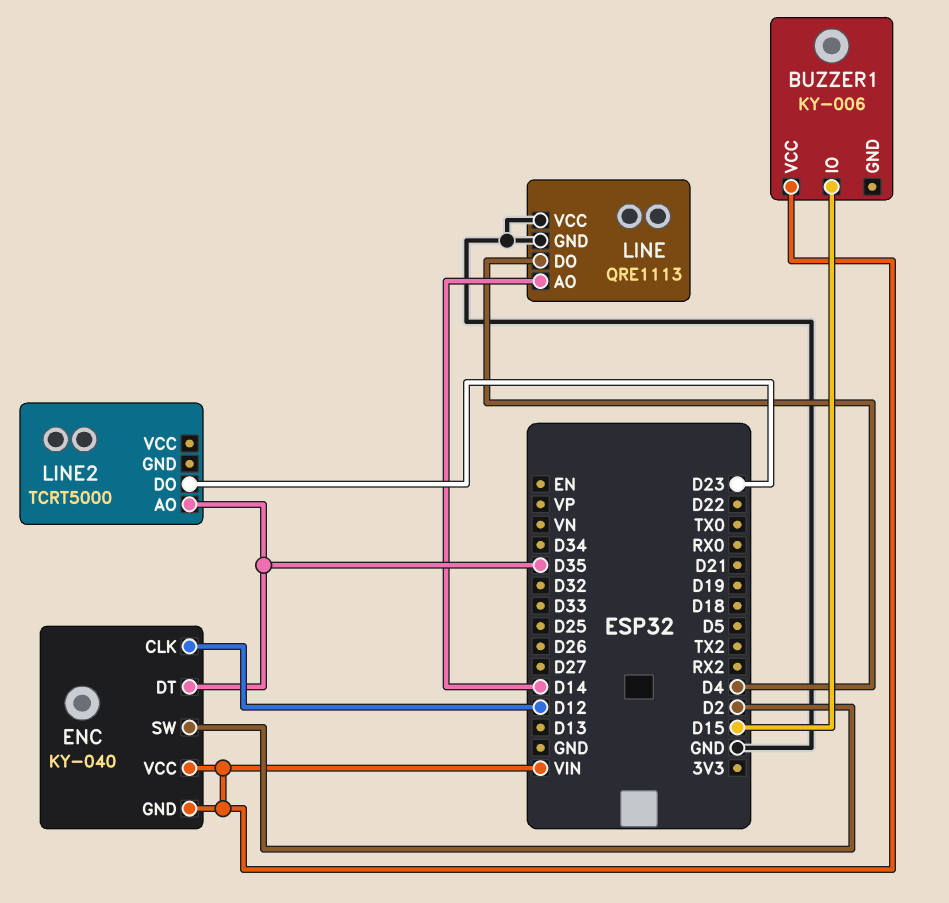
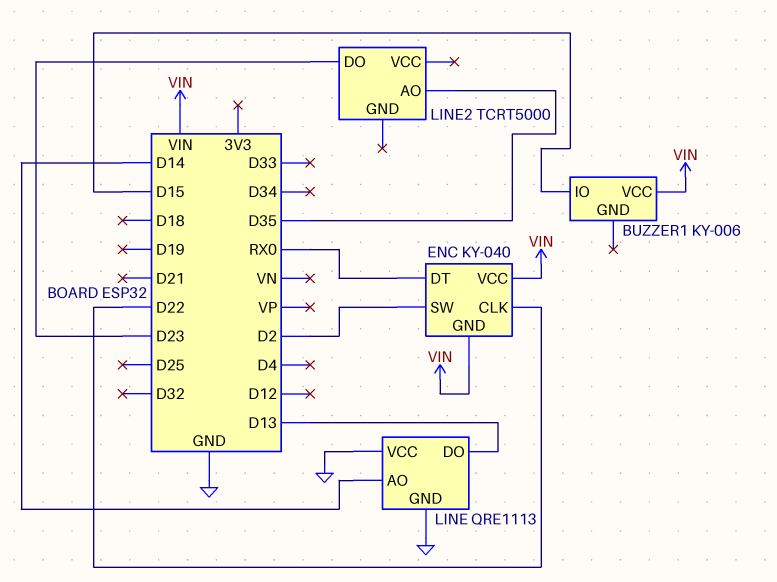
ENC pin CLK: D12 -> D22
ENC pin DT: D35 -> RX0
LINE pin DO: D4 -> D13

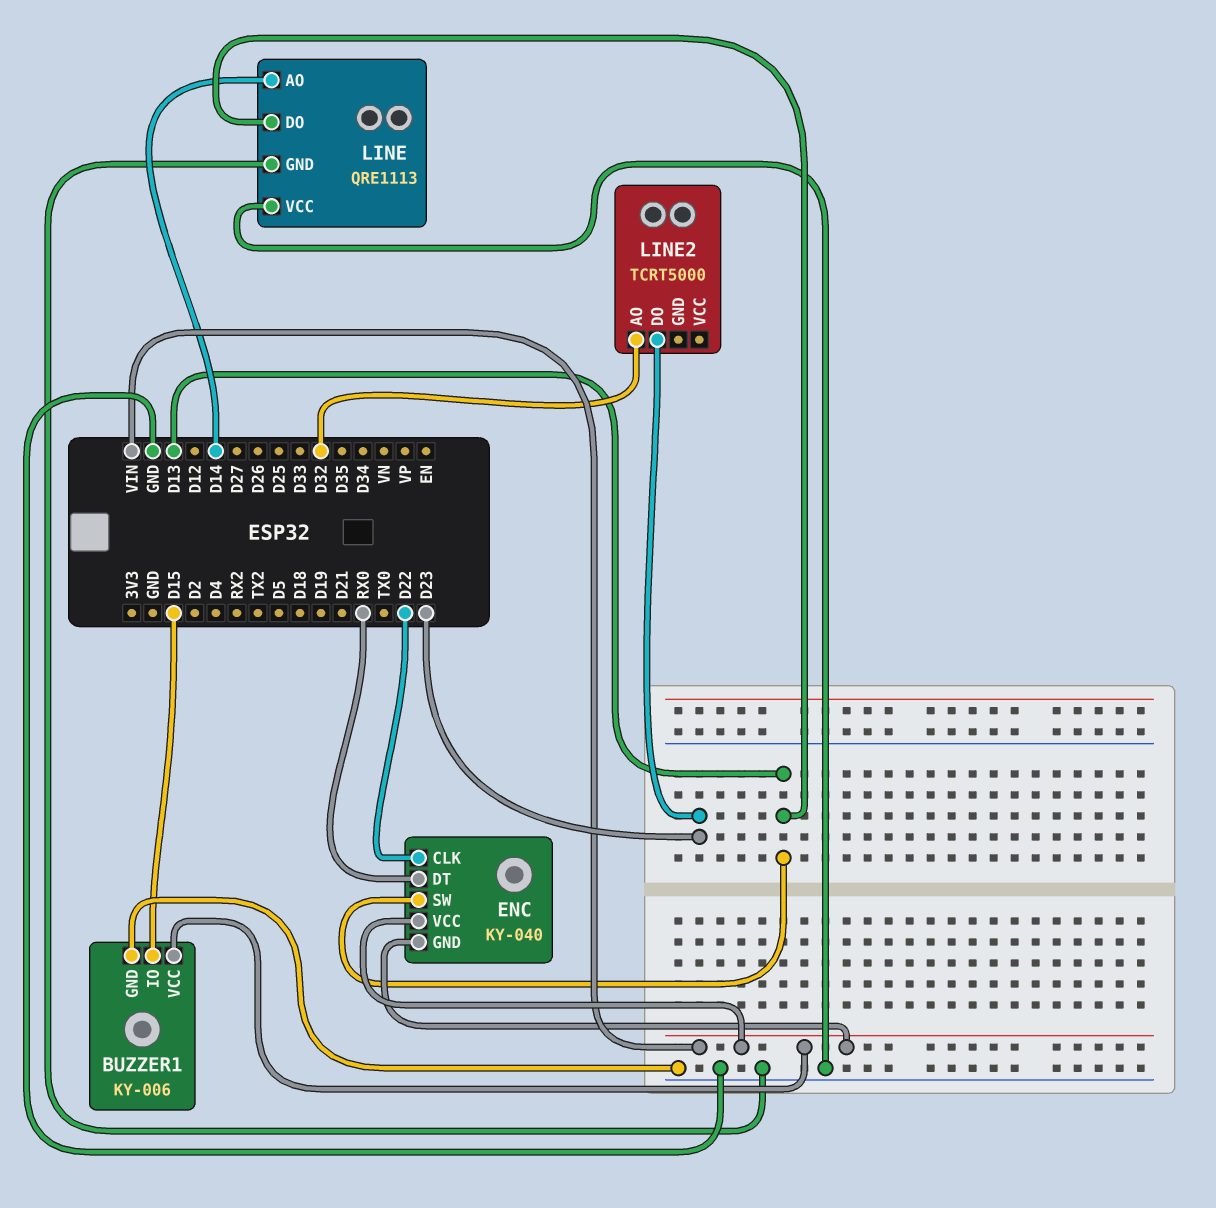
BUZZER1 pin GND: none -> GND
ENC pin SW: D2 -> D13
LINE2 pin AO: D35 -> D32

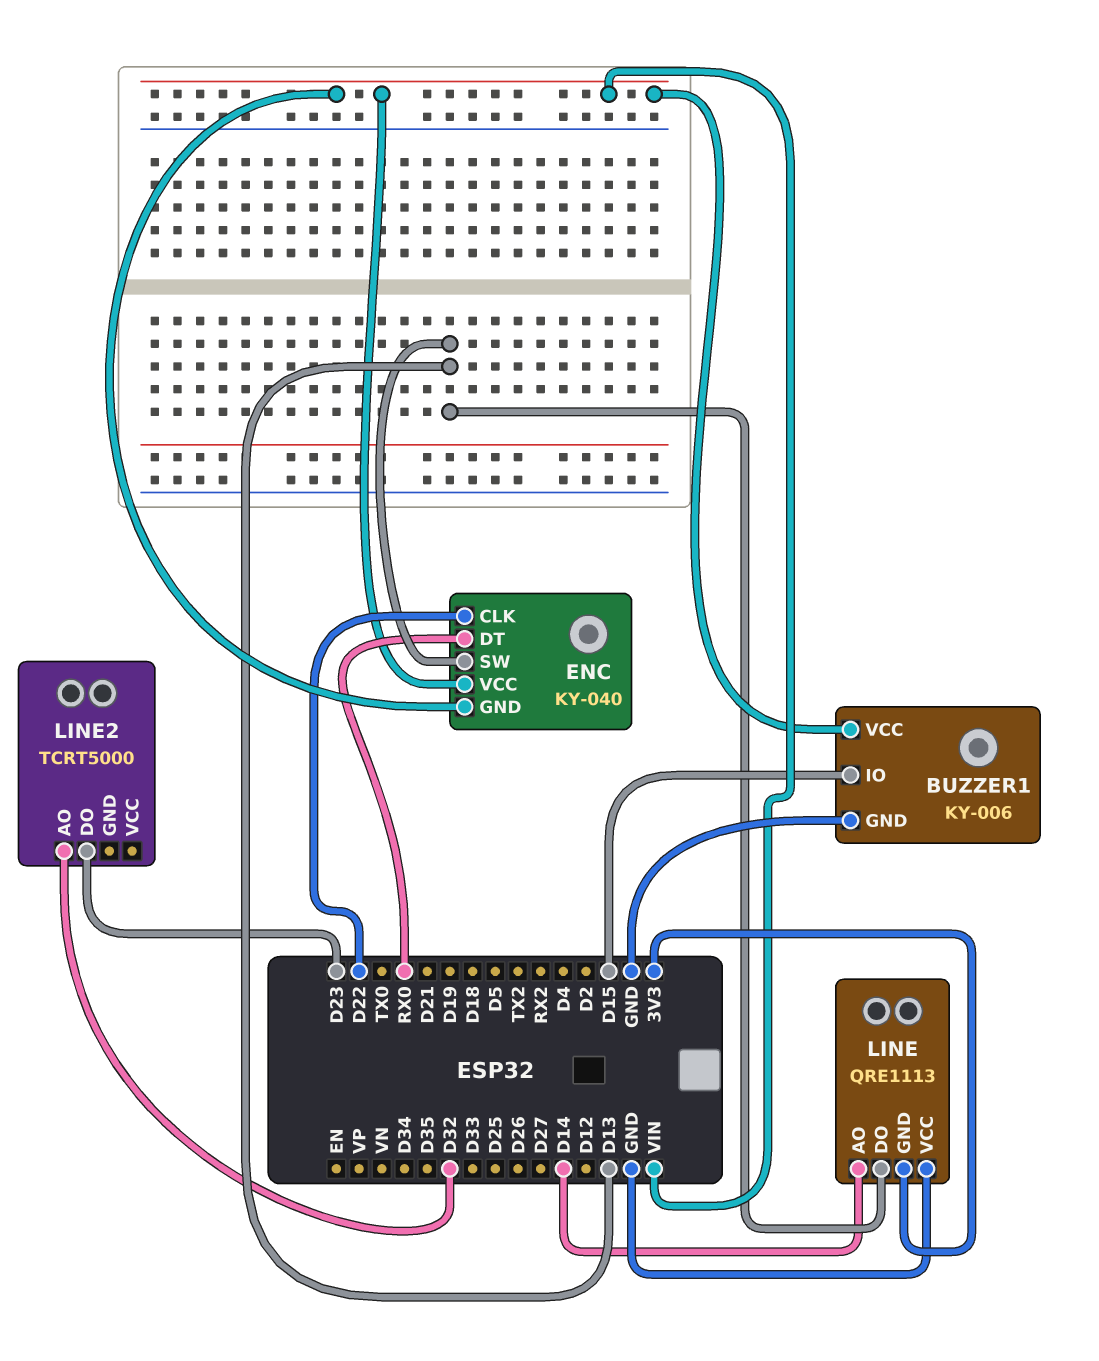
LINE pin GND: GND -> 3V3

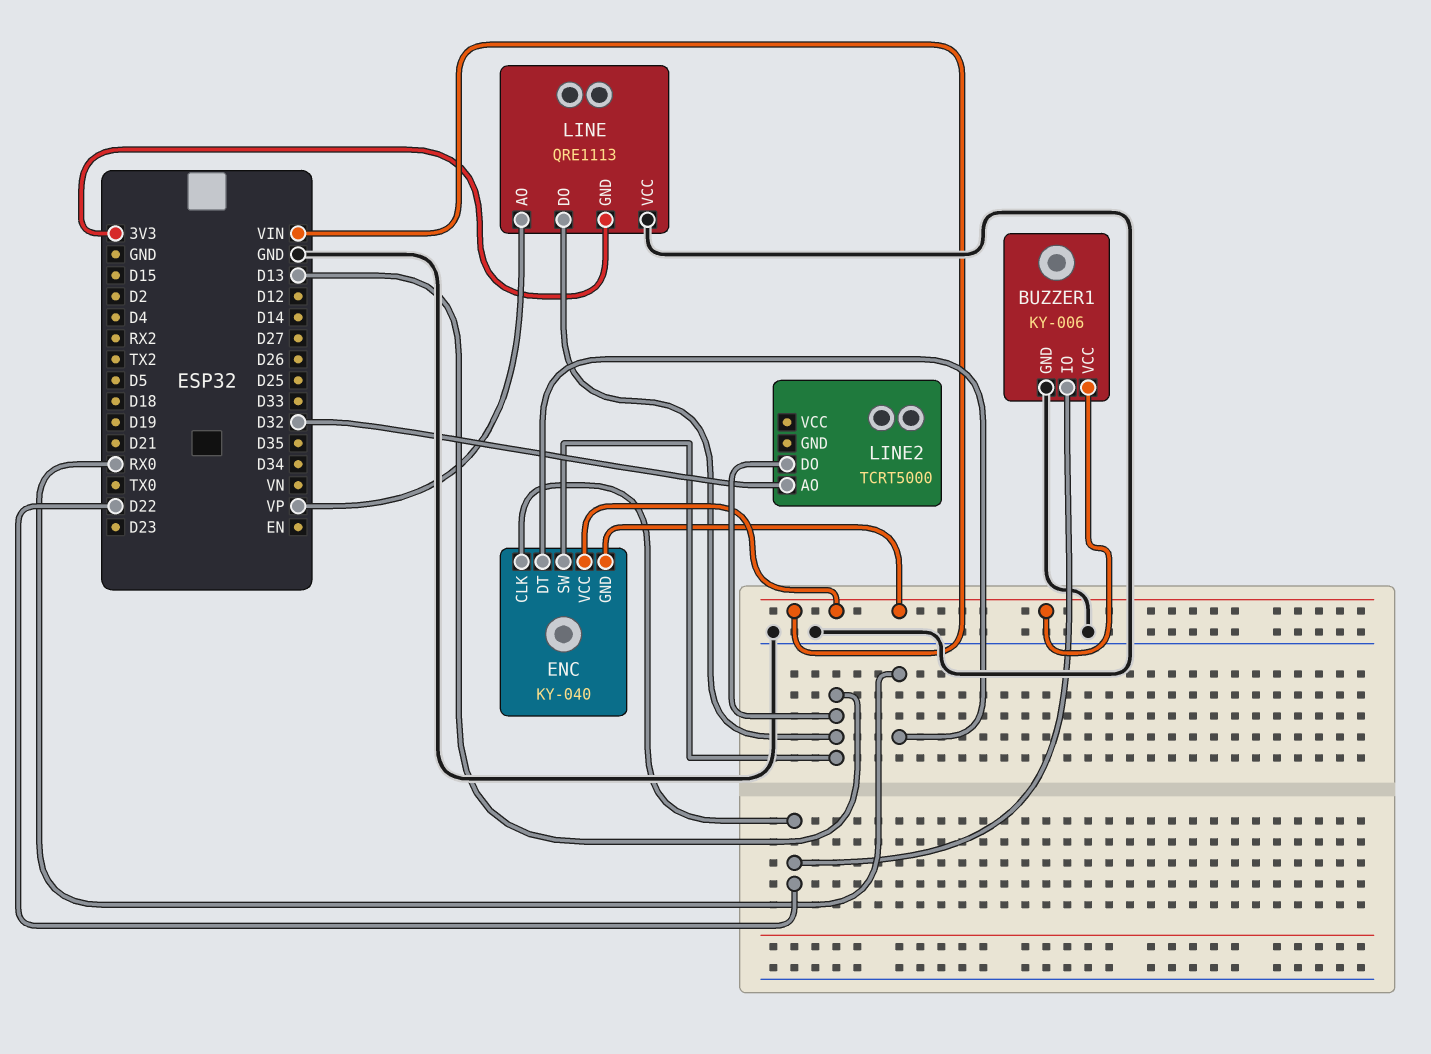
BUZZER1 pin IO: D15 -> D22
LINE pin AO: D14 -> VP
LINE2 pin DO: D23 -> D13

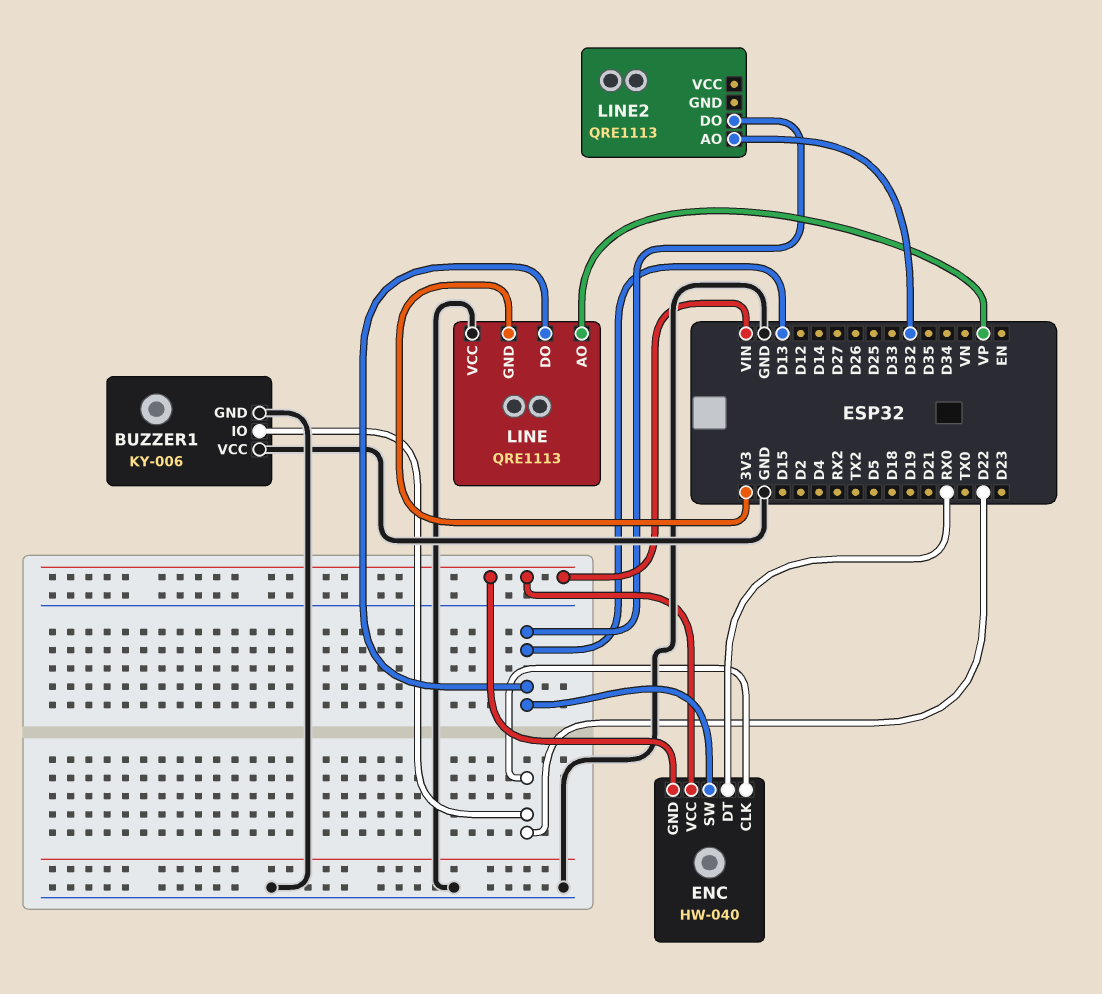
BUZZER1 pin VCC: VIN -> GND
ENC: KY-040 -> HW-040
LINE2: TCRT5000 -> QRE1113

